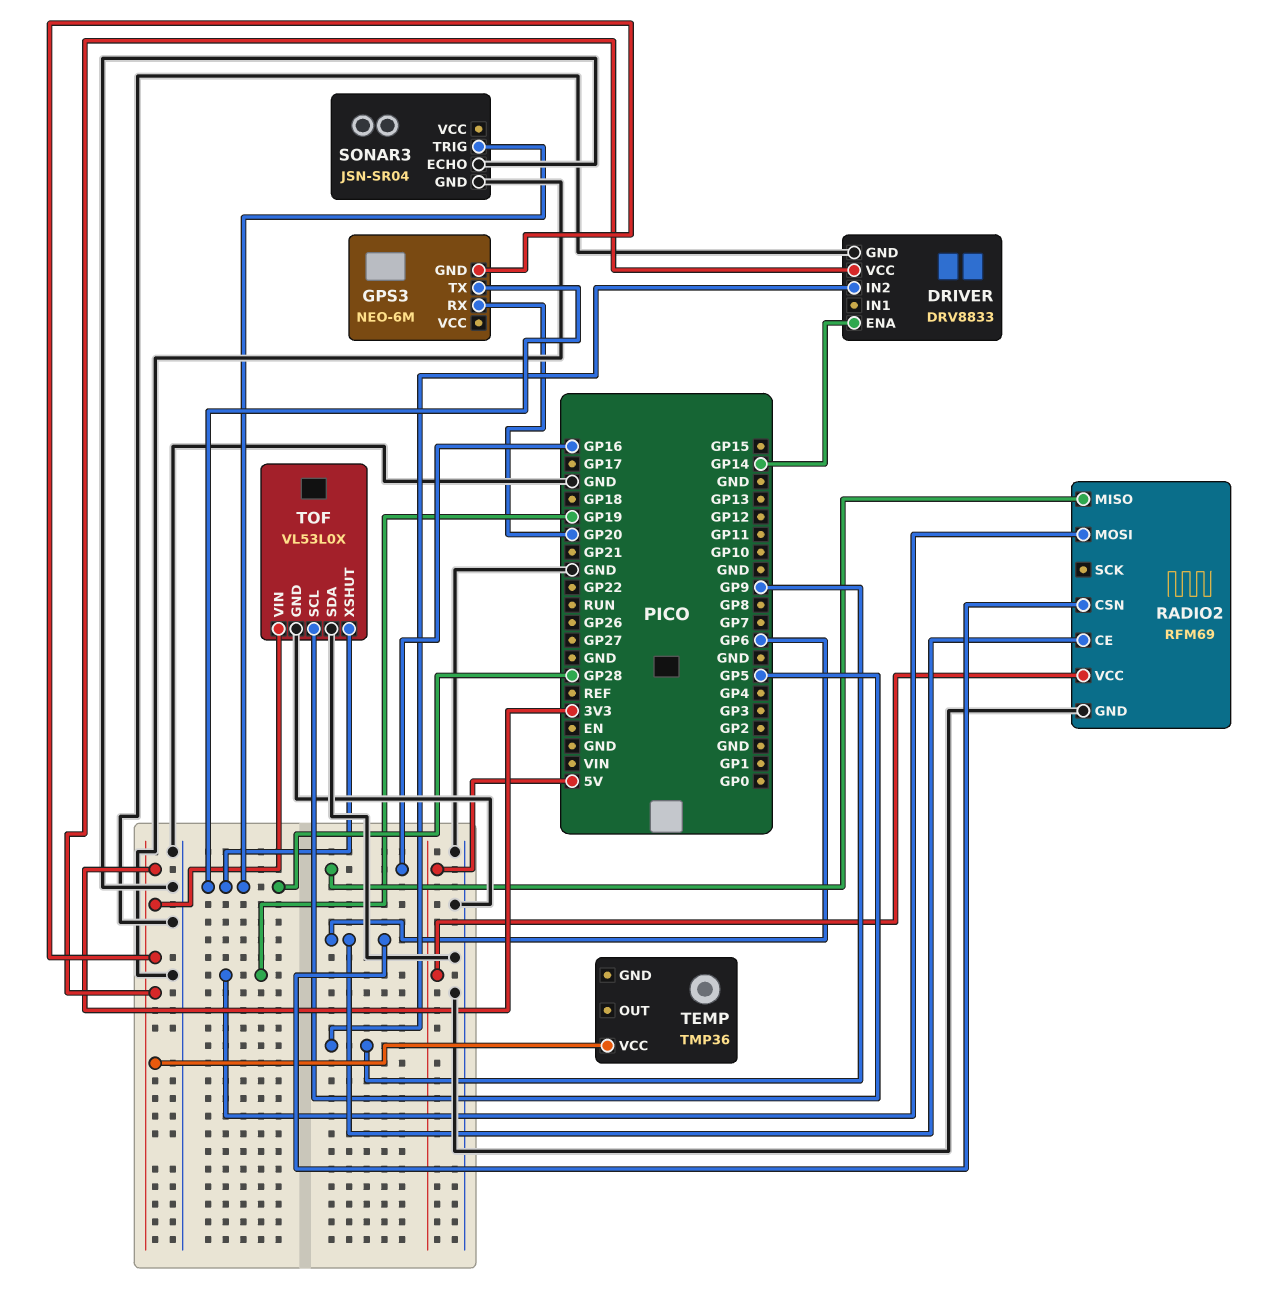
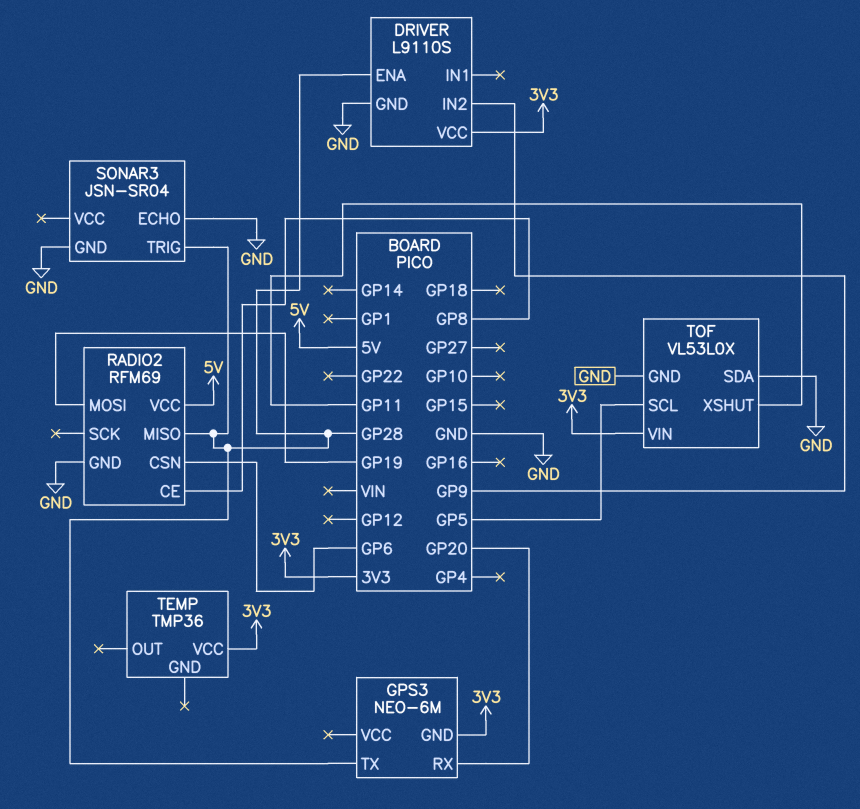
DRIVER: DRV8833 -> L9110S
DRIVER pin ENA: GP14 -> GP28
RADIO2 pin CE: GP6 -> GP8
RADIO2 pin MISO: GP16 -> GP28
TOF pin XSHUT: GP28 -> GP11

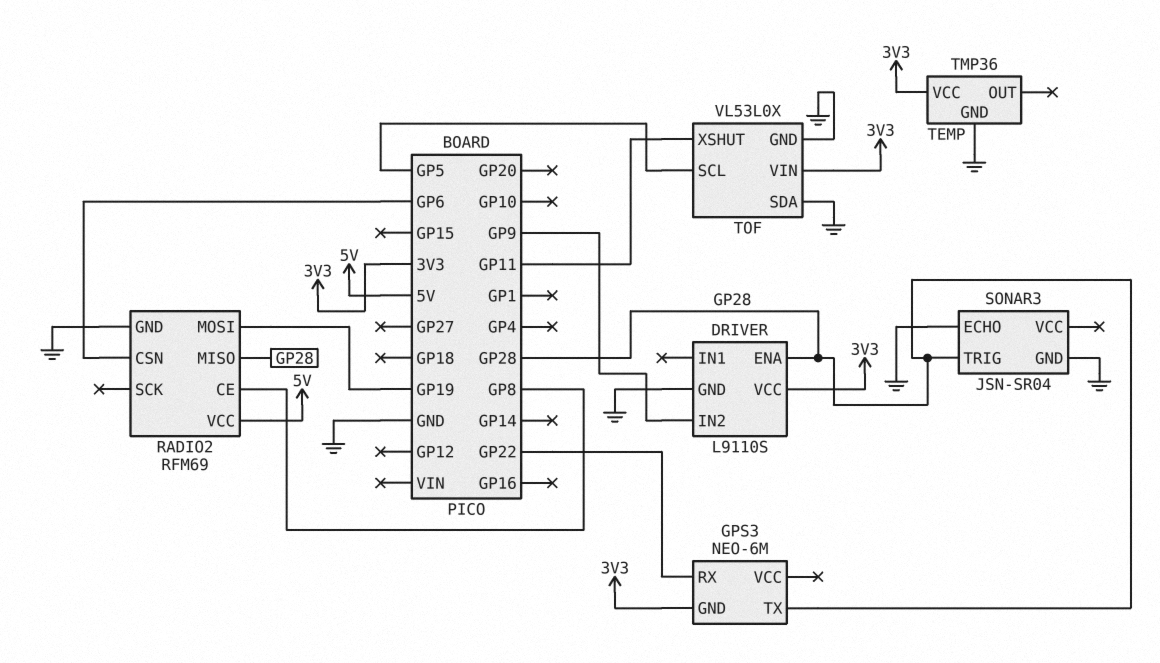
GPS3 pin RX: GP20 -> GP22
TEMP pin GND: none -> GND

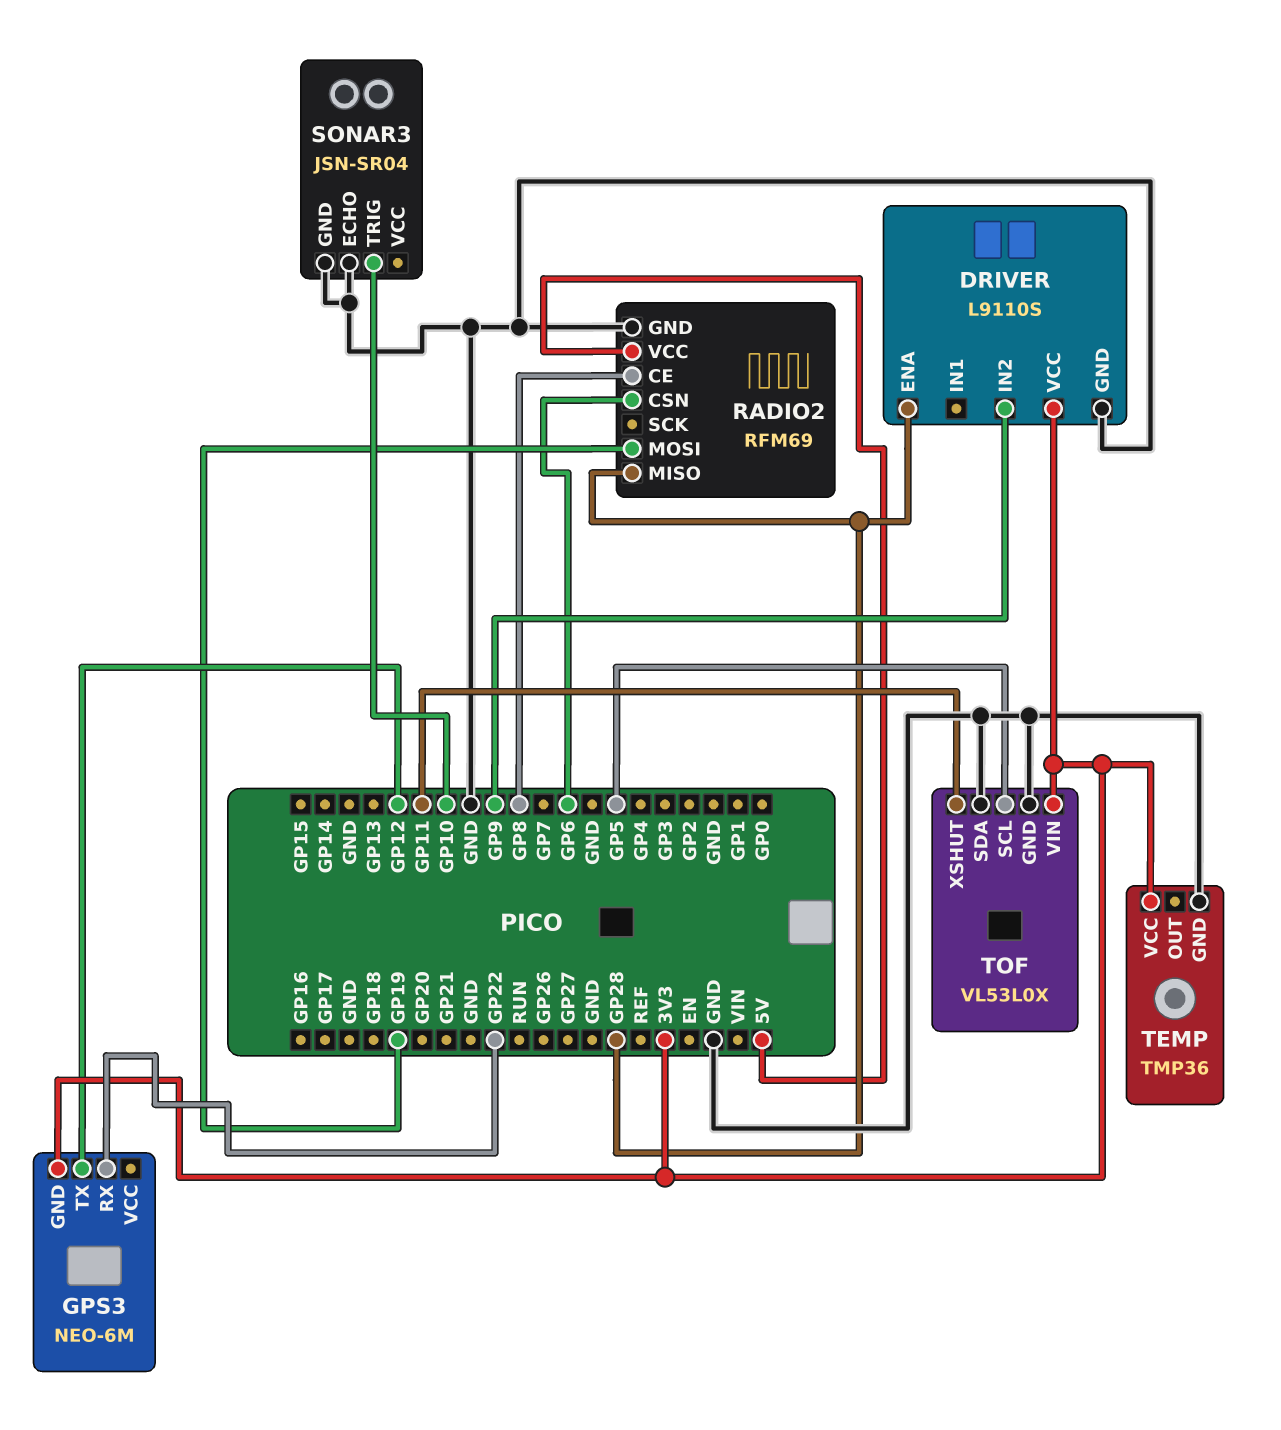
GPS3 pin TX: GP28 -> GP12
SONAR3 pin TRIG: GP28 -> GP10

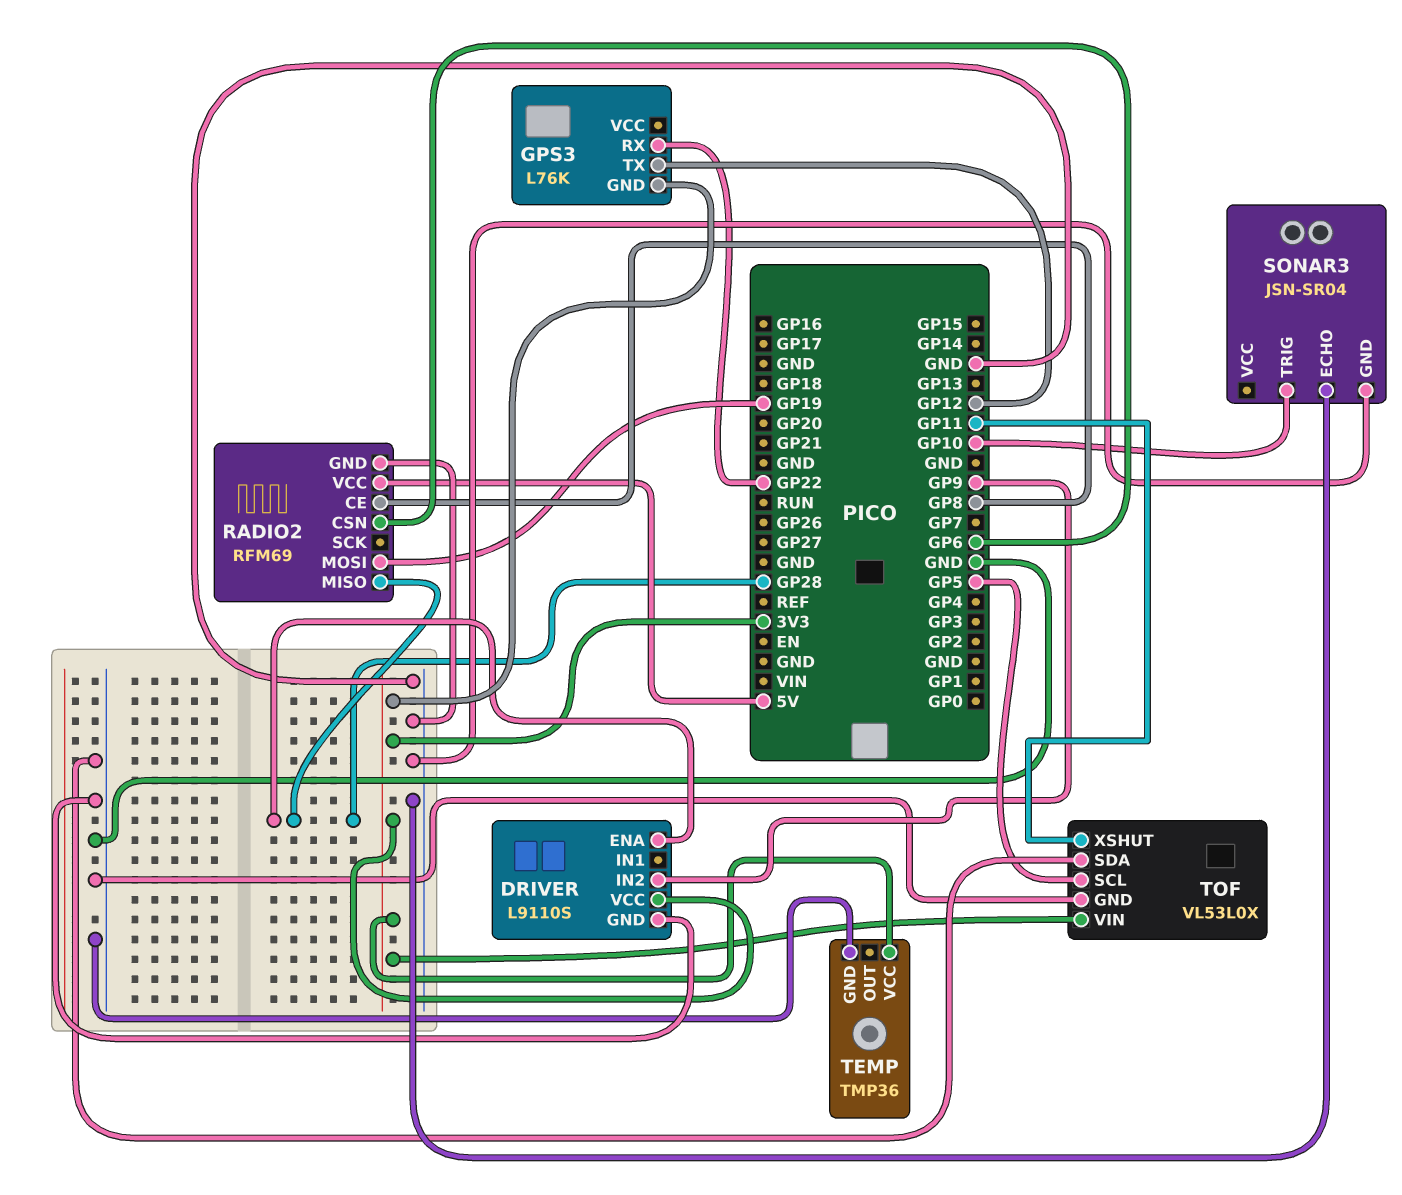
GPS3: NEO-6M -> L76K

